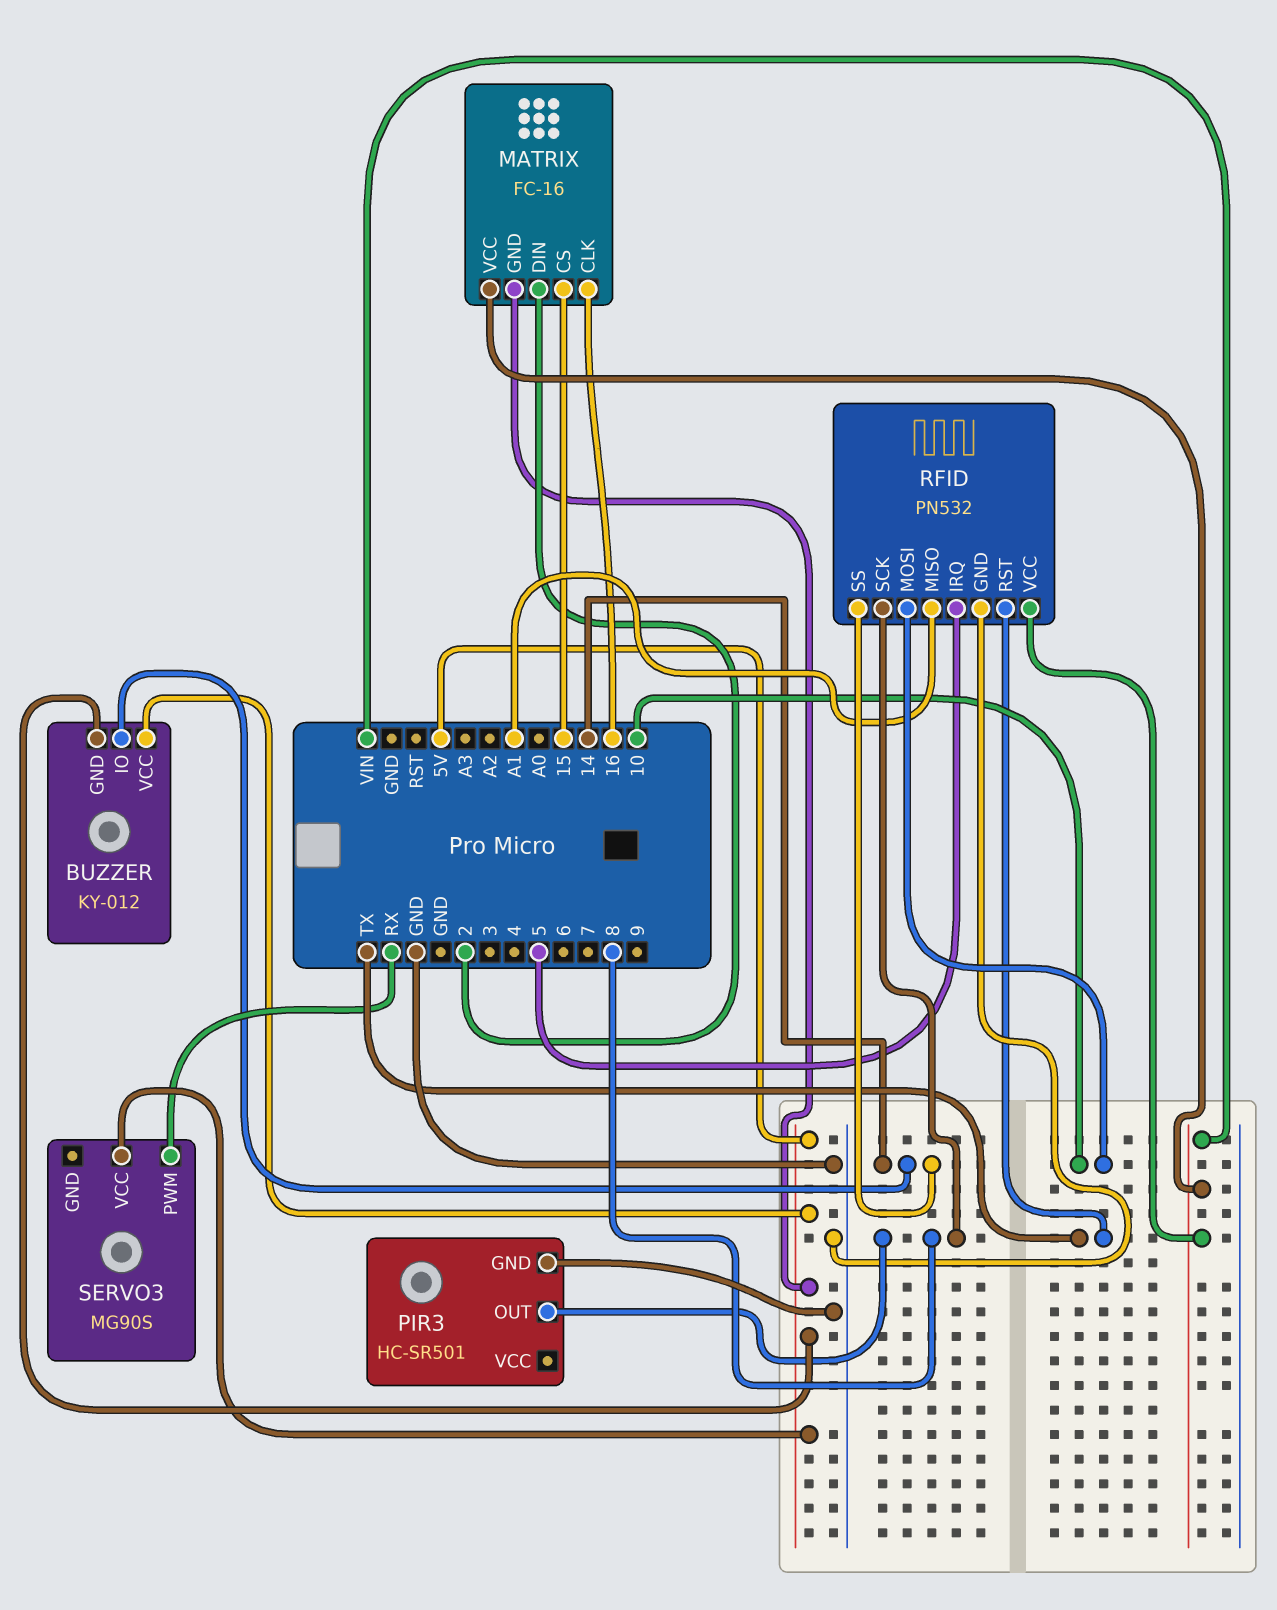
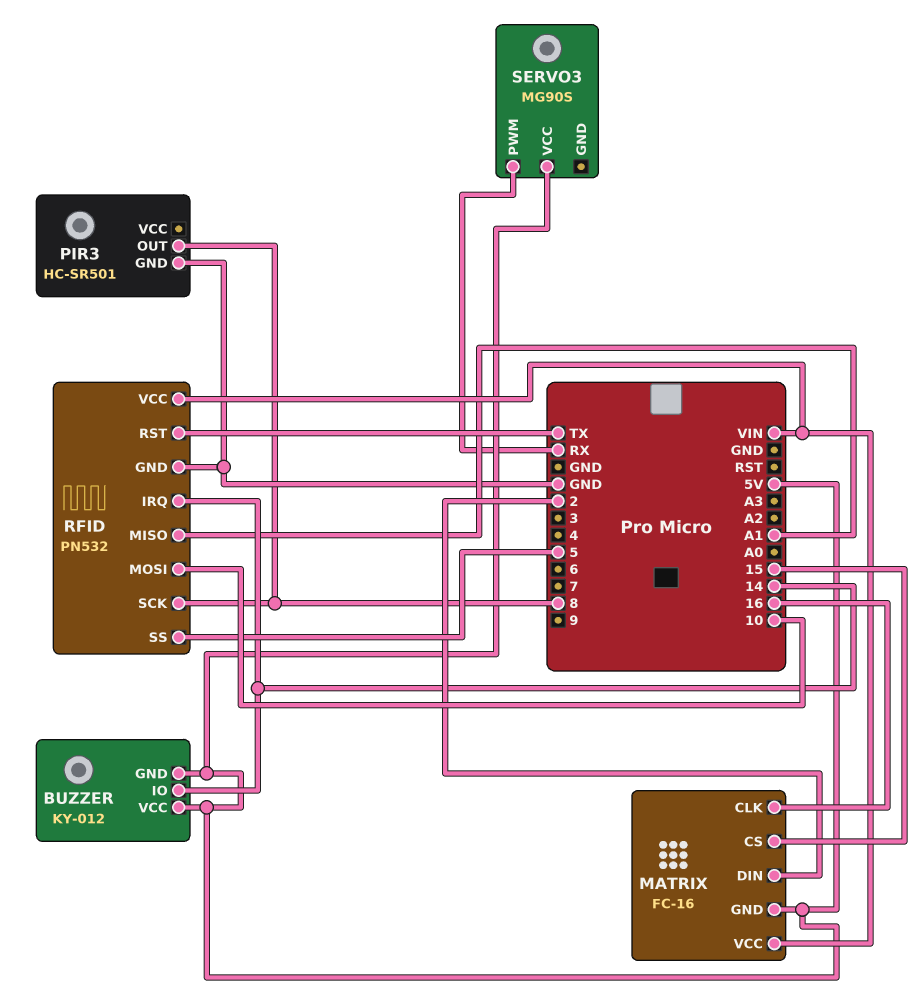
RFID pin IRQ: 5 -> 14
RFID pin SS: 14 -> 5

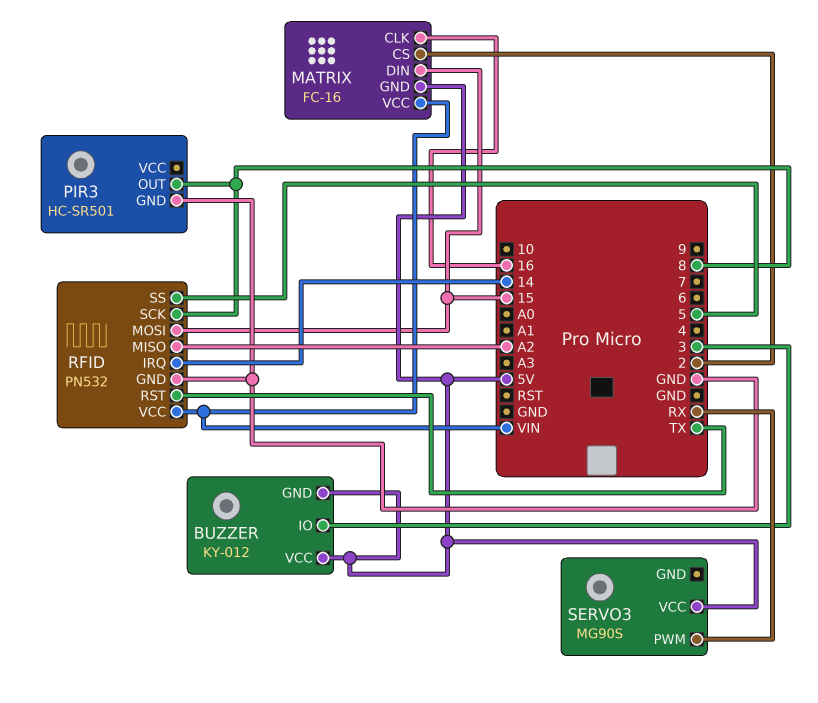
BUZZER pin IO: 14 -> 3
MATRIX pin CS: 15 -> 2
MATRIX pin DIN: 2 -> 15
RFID pin MISO: A1 -> A2
RFID pin MOSI: 10 -> 15

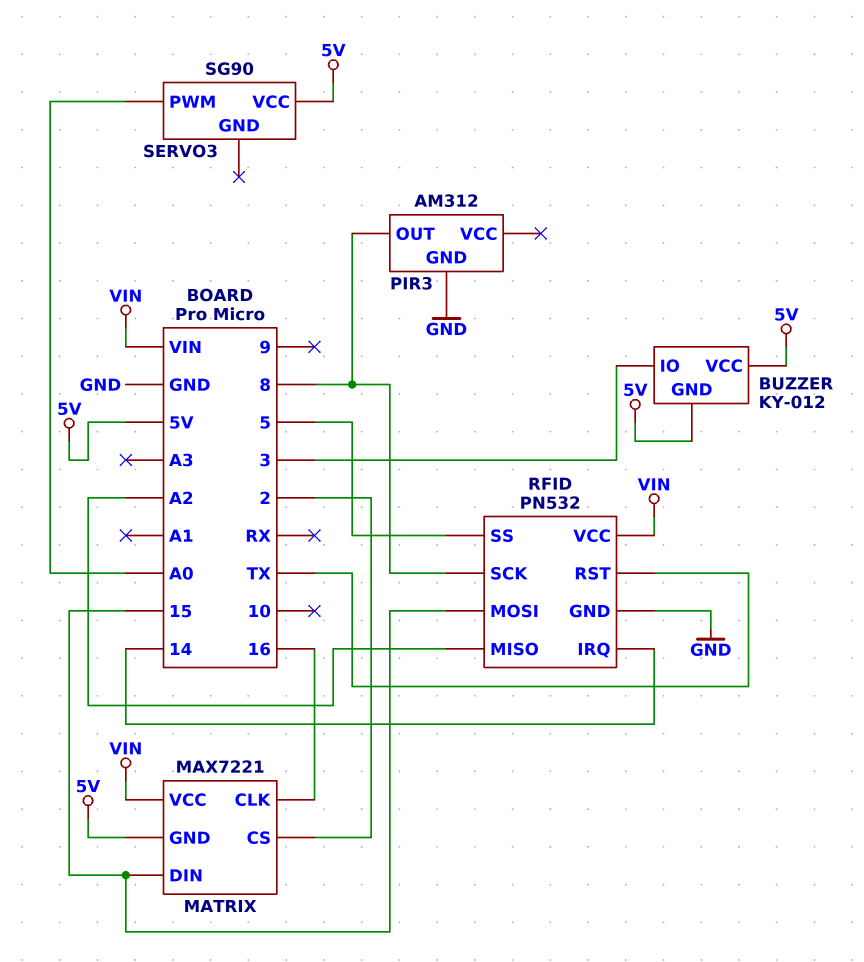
MATRIX: FC-16 -> MAX7221
PIR3: HC-SR501 -> AM312
SERVO3: MG90S -> SG90
SERVO3 pin PWM: RX -> A0

